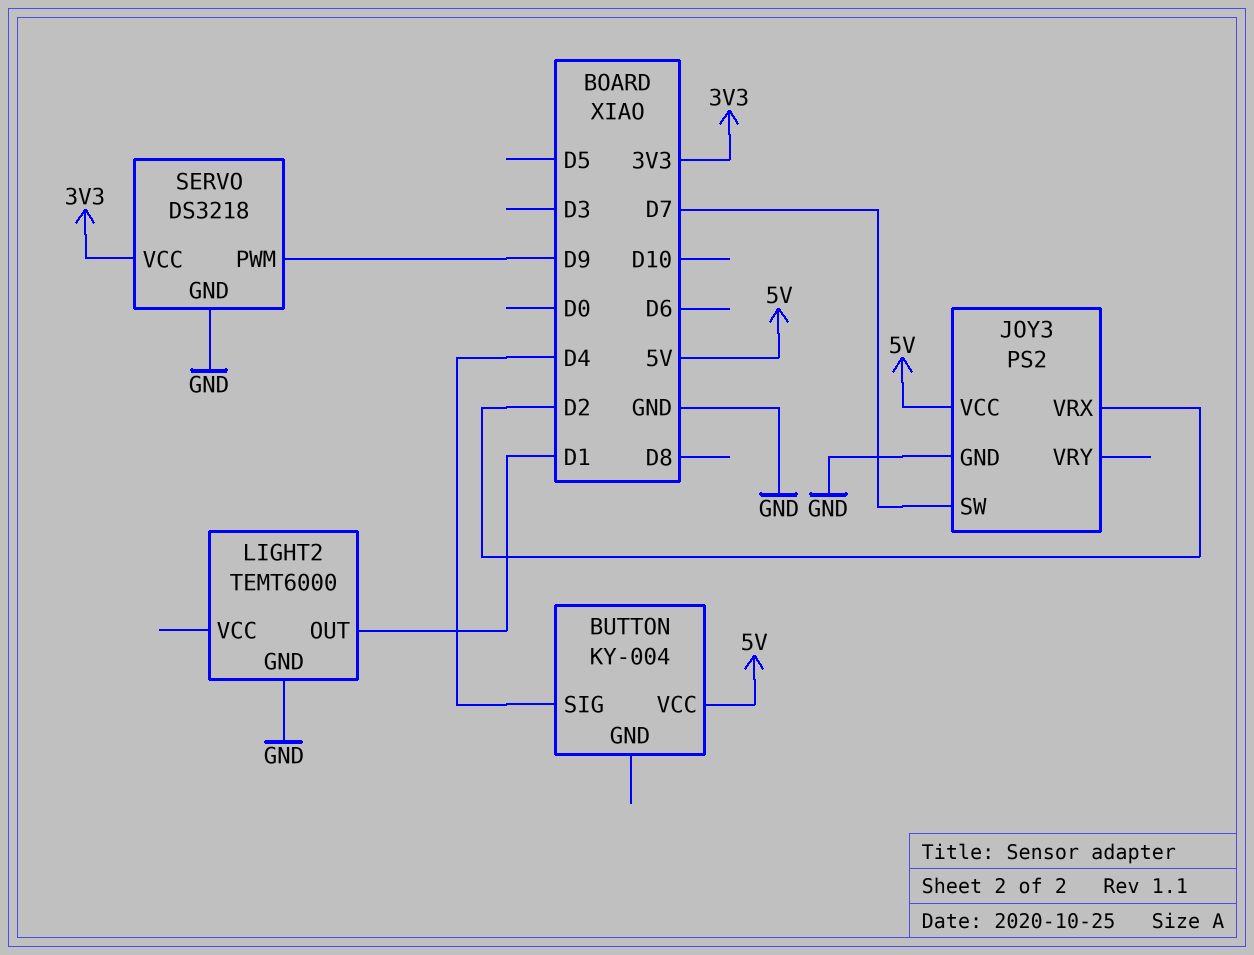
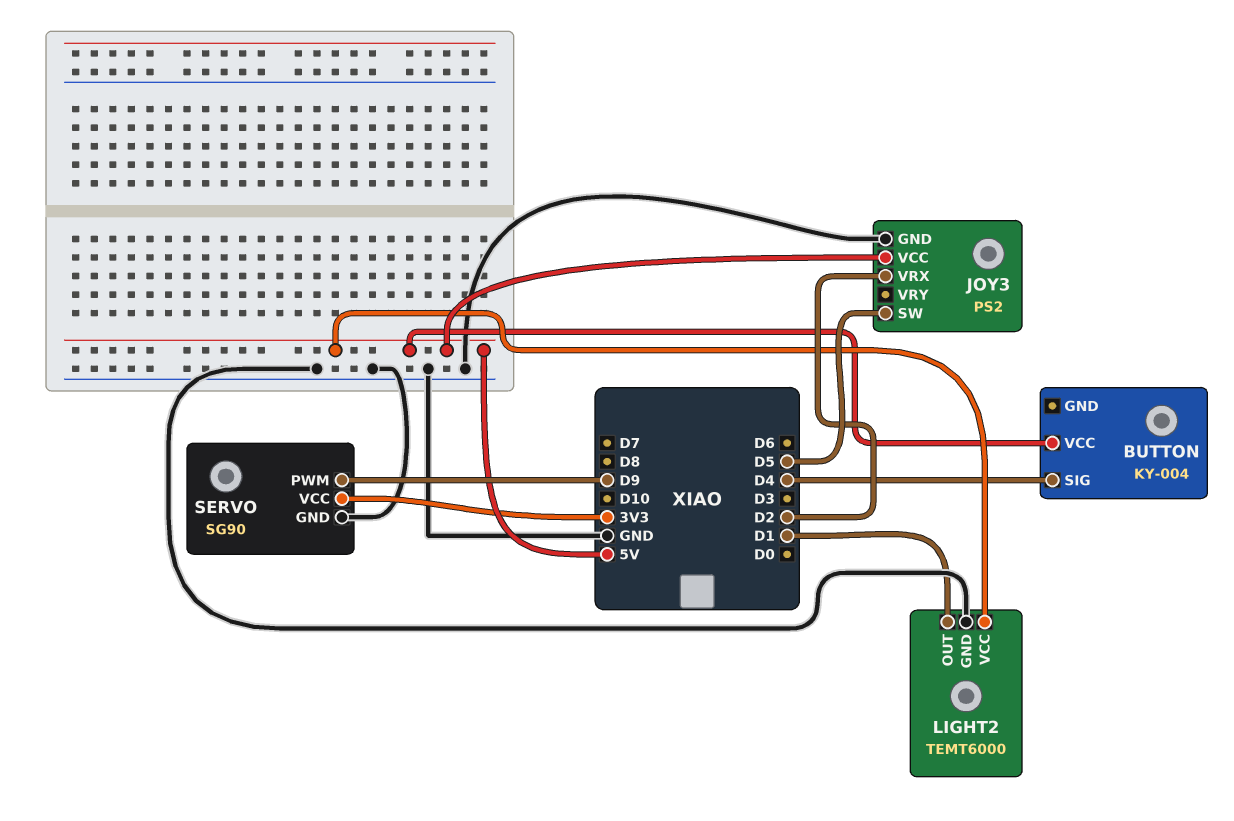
JOY3 pin SW: D7 -> D5
LIGHT2 pin VCC: none -> 5V
SERVO: DS3218 -> SG90

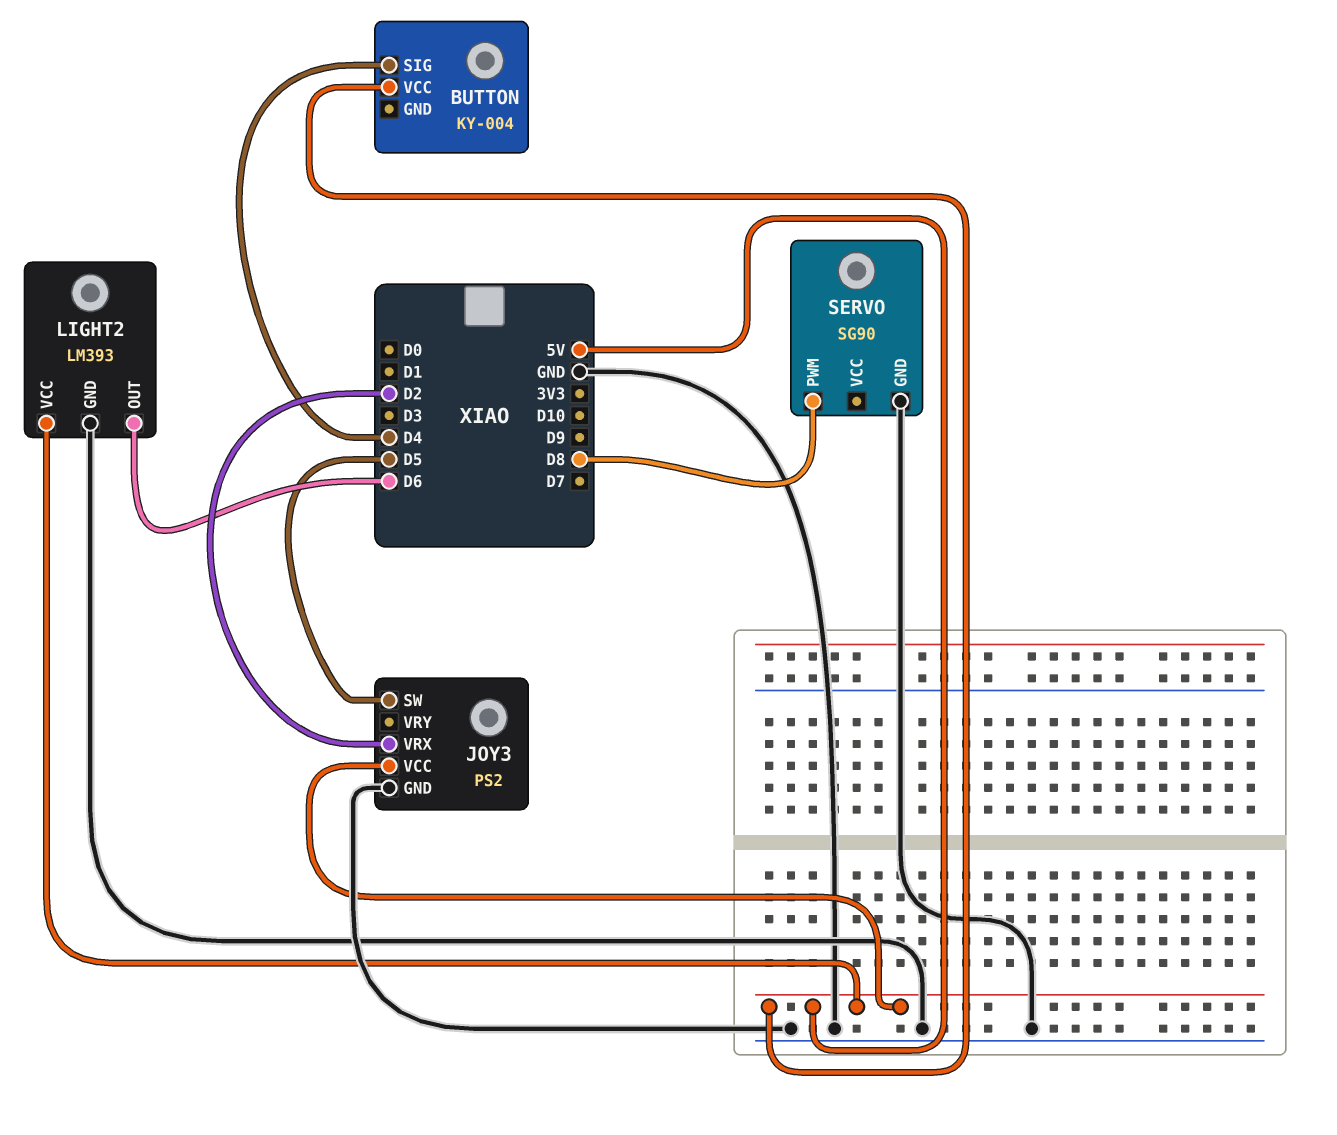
LIGHT2: TEMT6000 -> LM393
LIGHT2 pin OUT: D1 -> D6
SERVO pin PWM: D9 -> D8
SERVO pin VCC: 3V3 -> none

